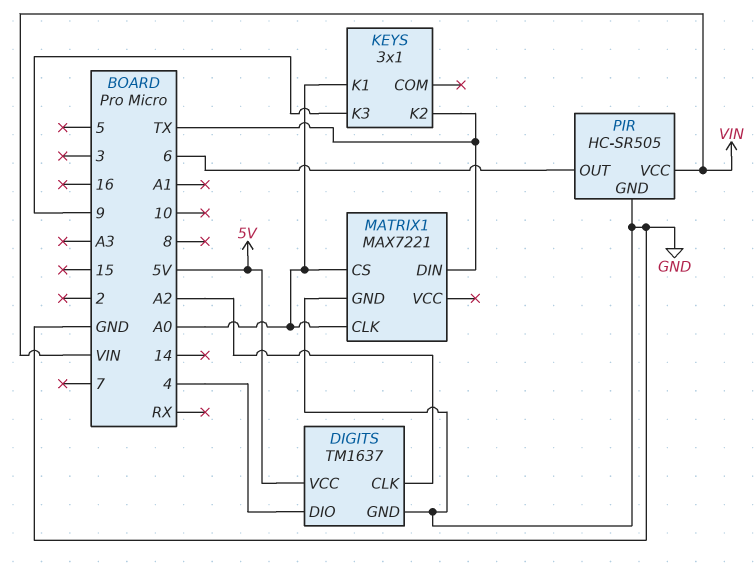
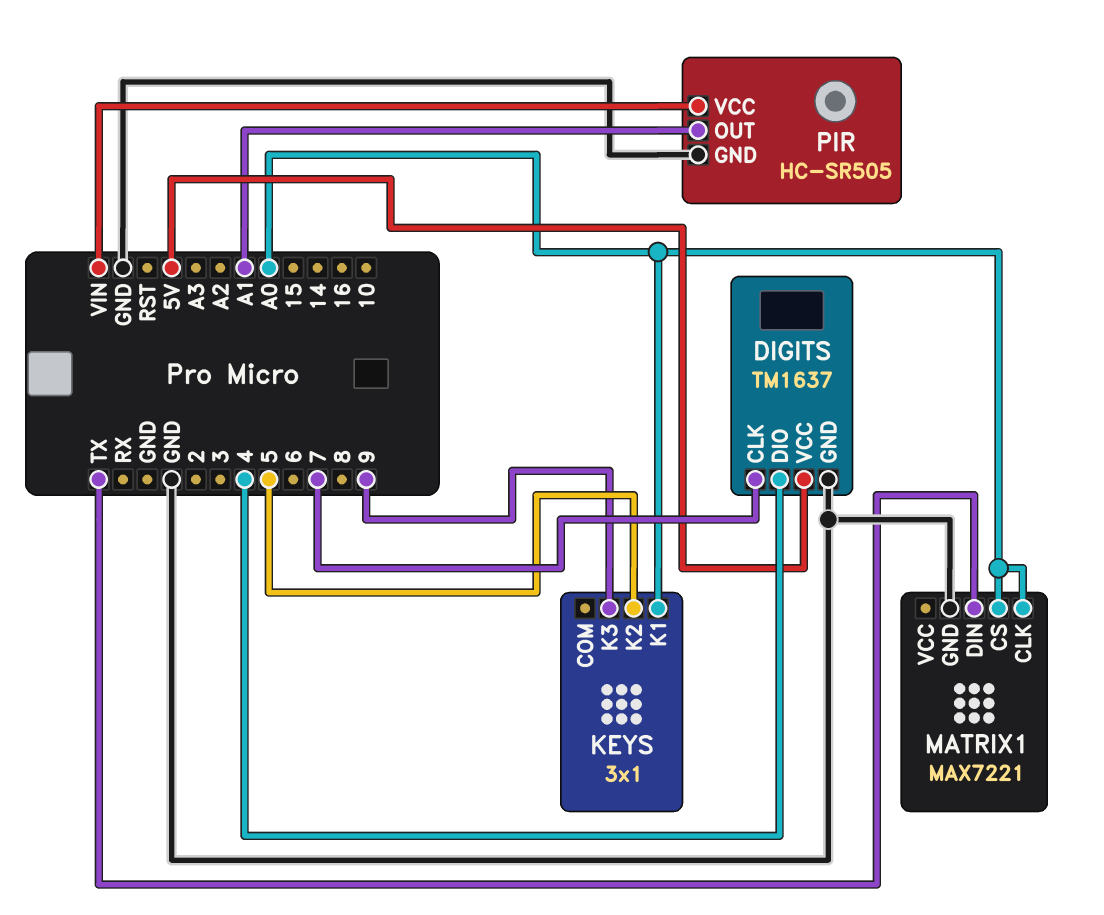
DIGITS pin CLK: A2 -> 7
KEYS pin K2: TX -> 5
PIR pin OUT: 6 -> A1

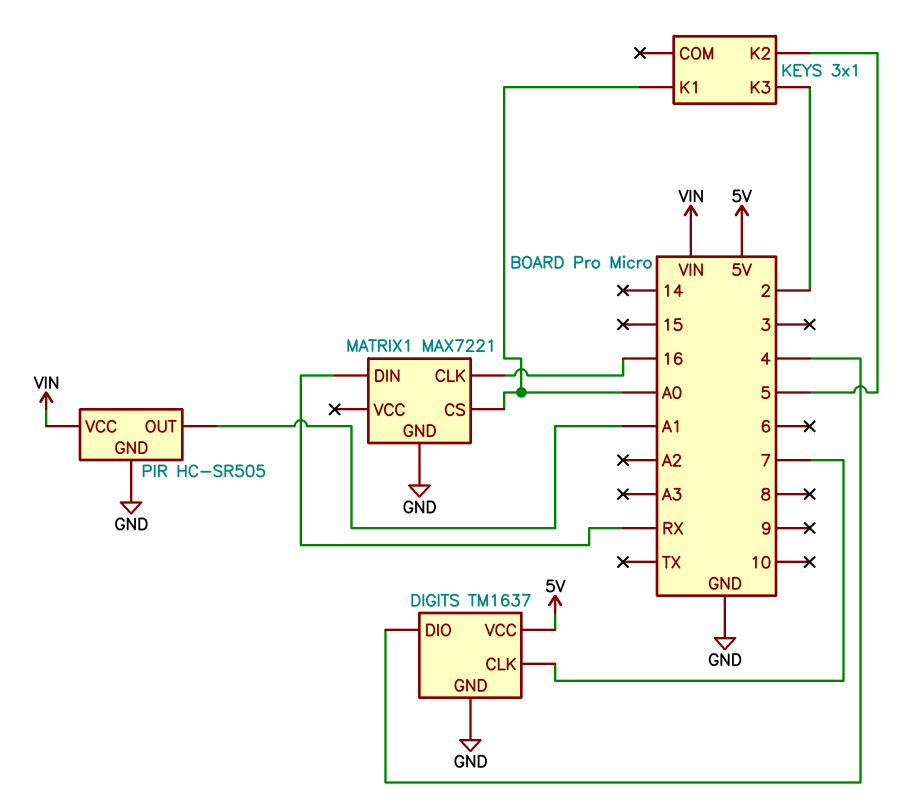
KEYS pin K3: 9 -> 2
MATRIX1 pin CLK: A0 -> 16
MATRIX1 pin DIN: TX -> RX

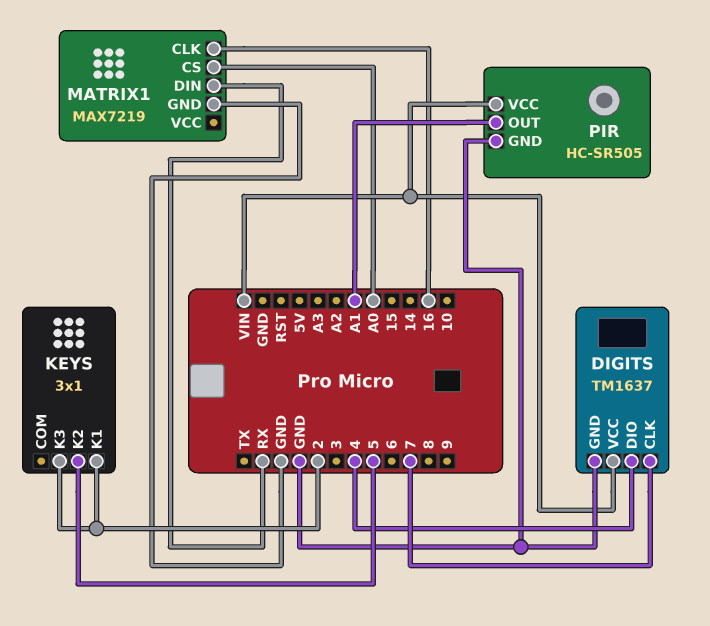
DIGITS pin VCC: 5V -> VIN
KEYS pin K1: A0 -> 2
MATRIX1: MAX7221 -> MAX7219

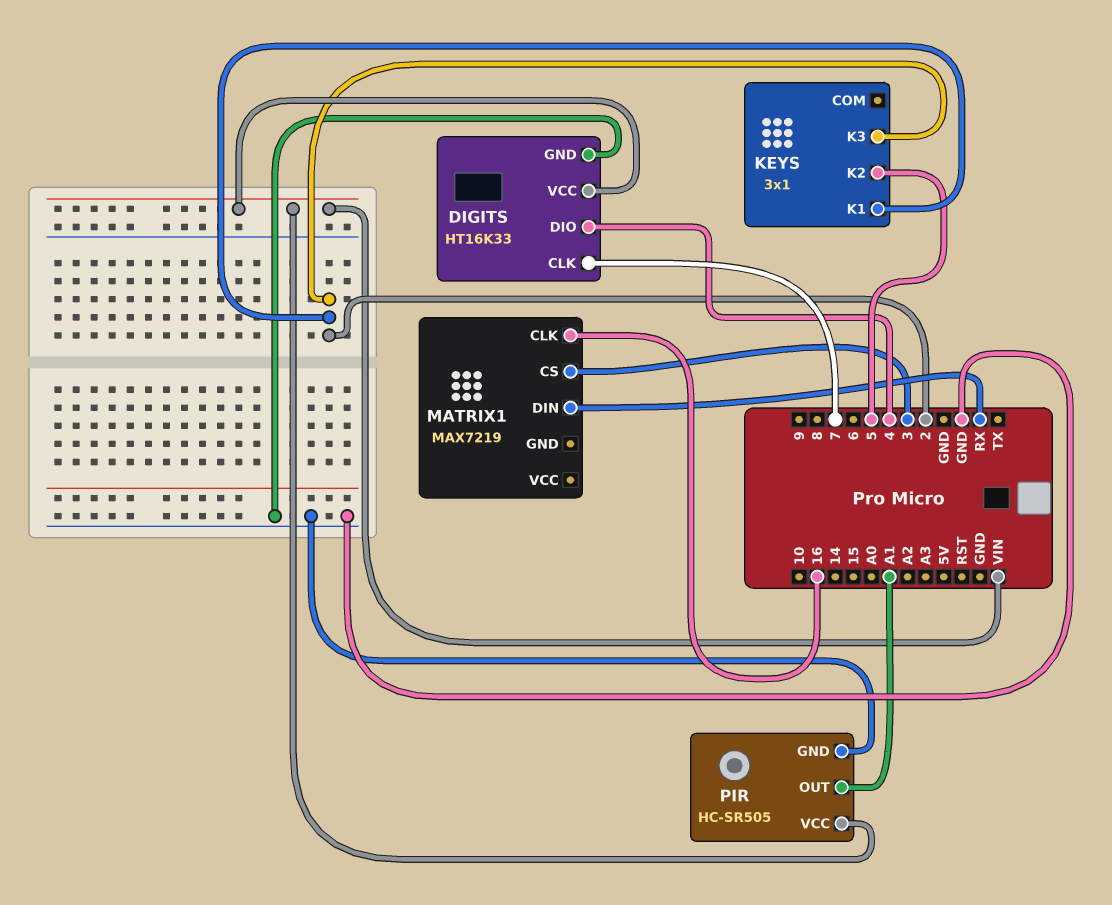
DIGITS: TM1637 -> HT16K33
MATRIX1 pin CS: A0 -> 3
MATRIX1 pin GND: GND -> none

